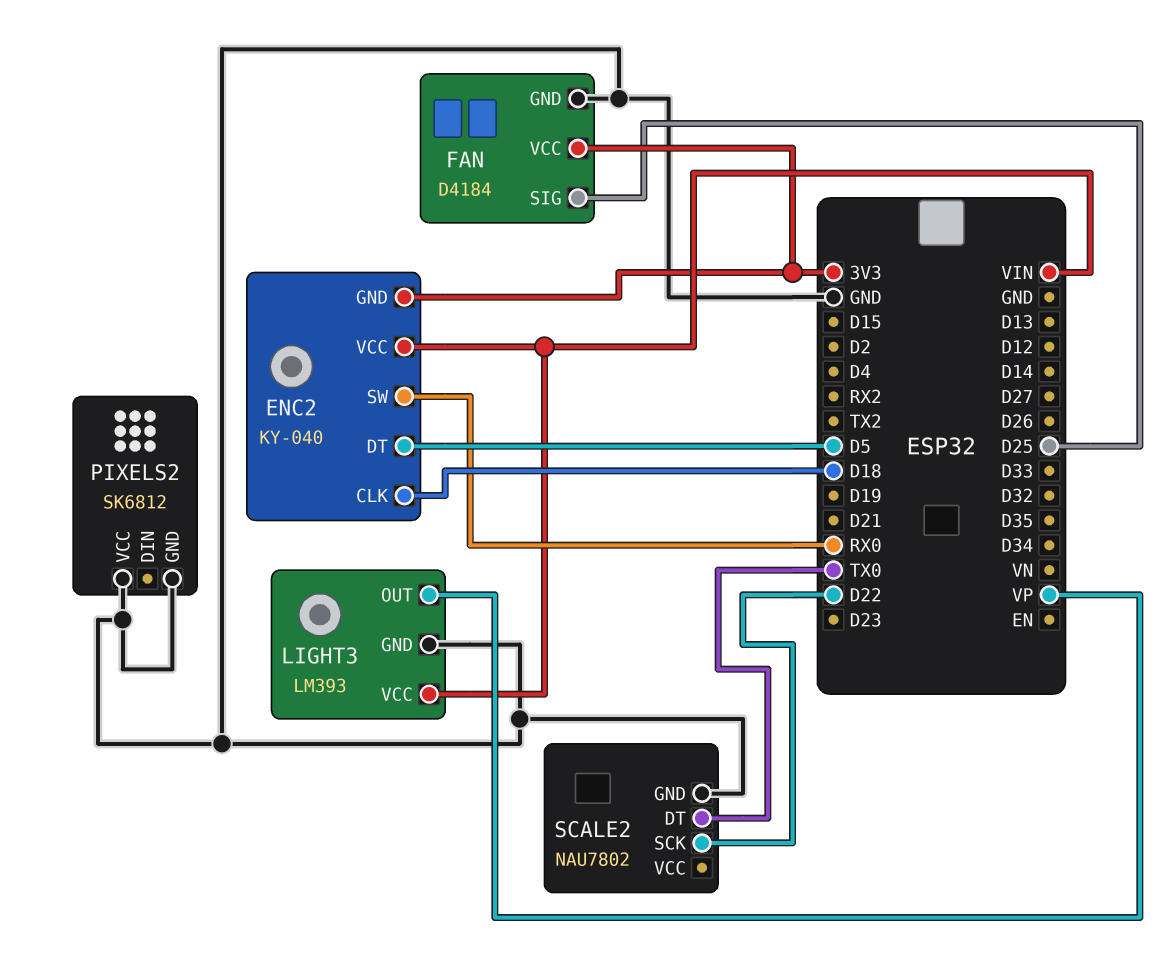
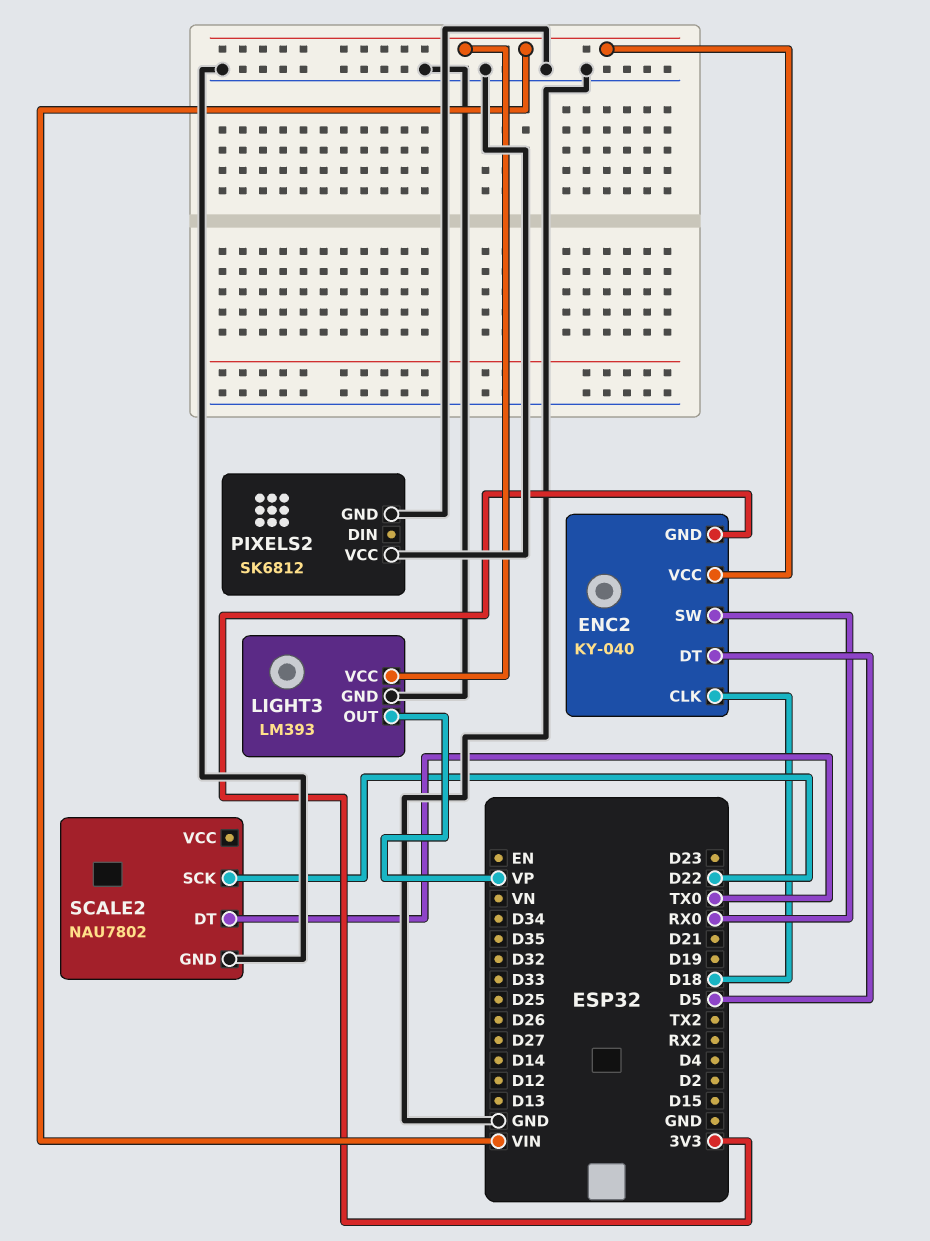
FAN: D4184 -> none
FAN pin GND: GND -> none
FAN pin SIG: D25 -> none
FAN pin VCC: 3V3 -> none

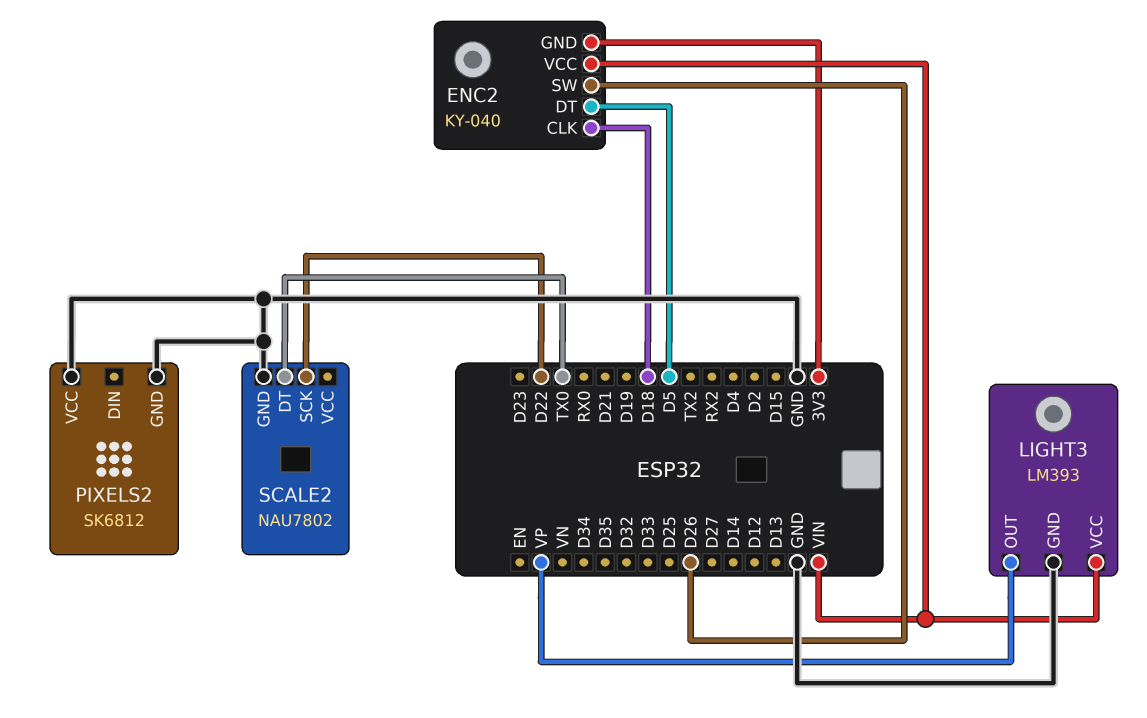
ENC2 pin SW: RX0 -> D26

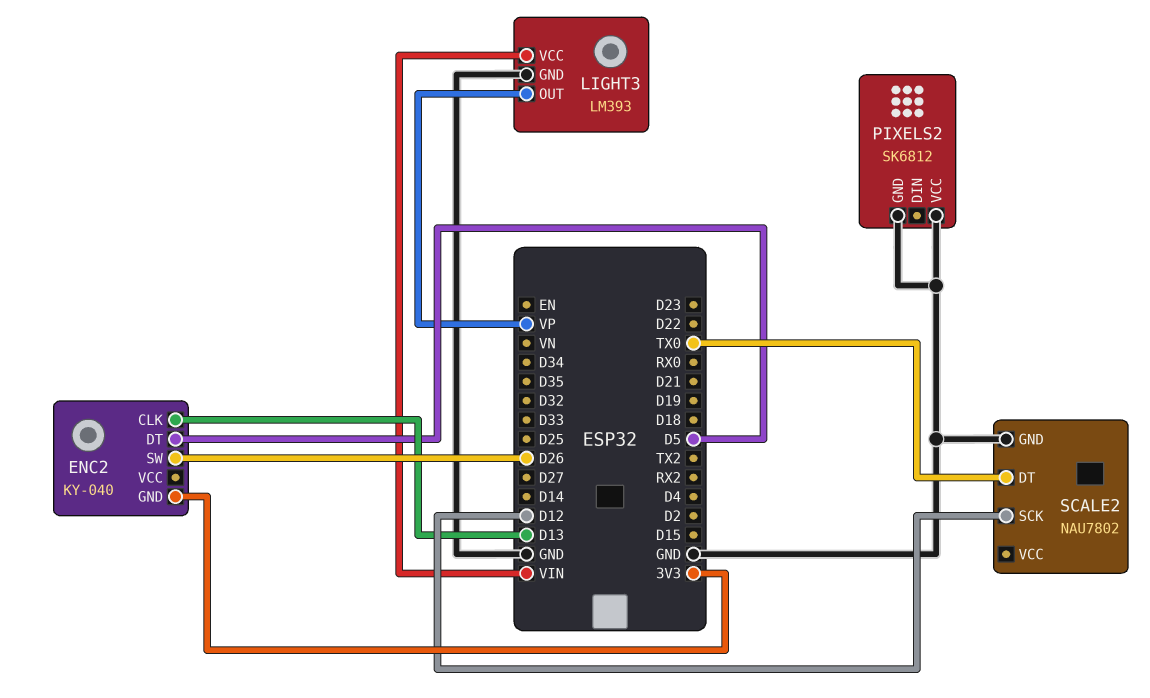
ENC2 pin CLK: D18 -> D13
ENC2 pin VCC: VIN -> none
SCALE2 pin SCK: D22 -> D12

